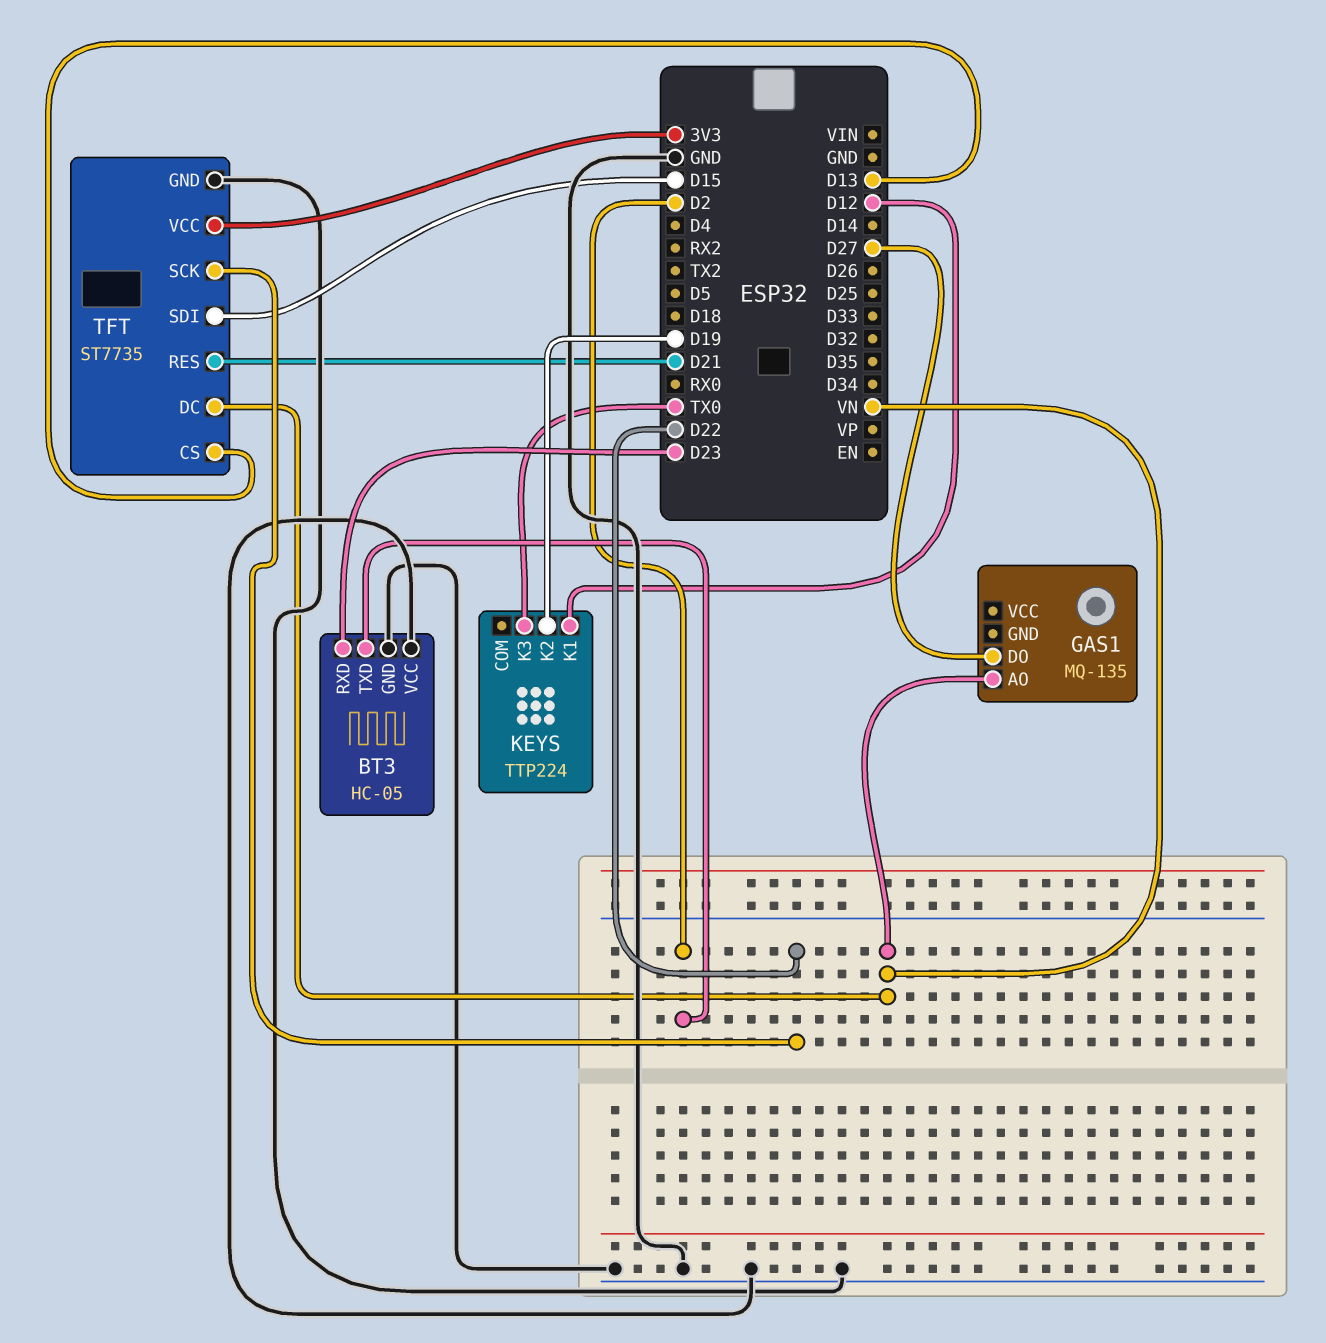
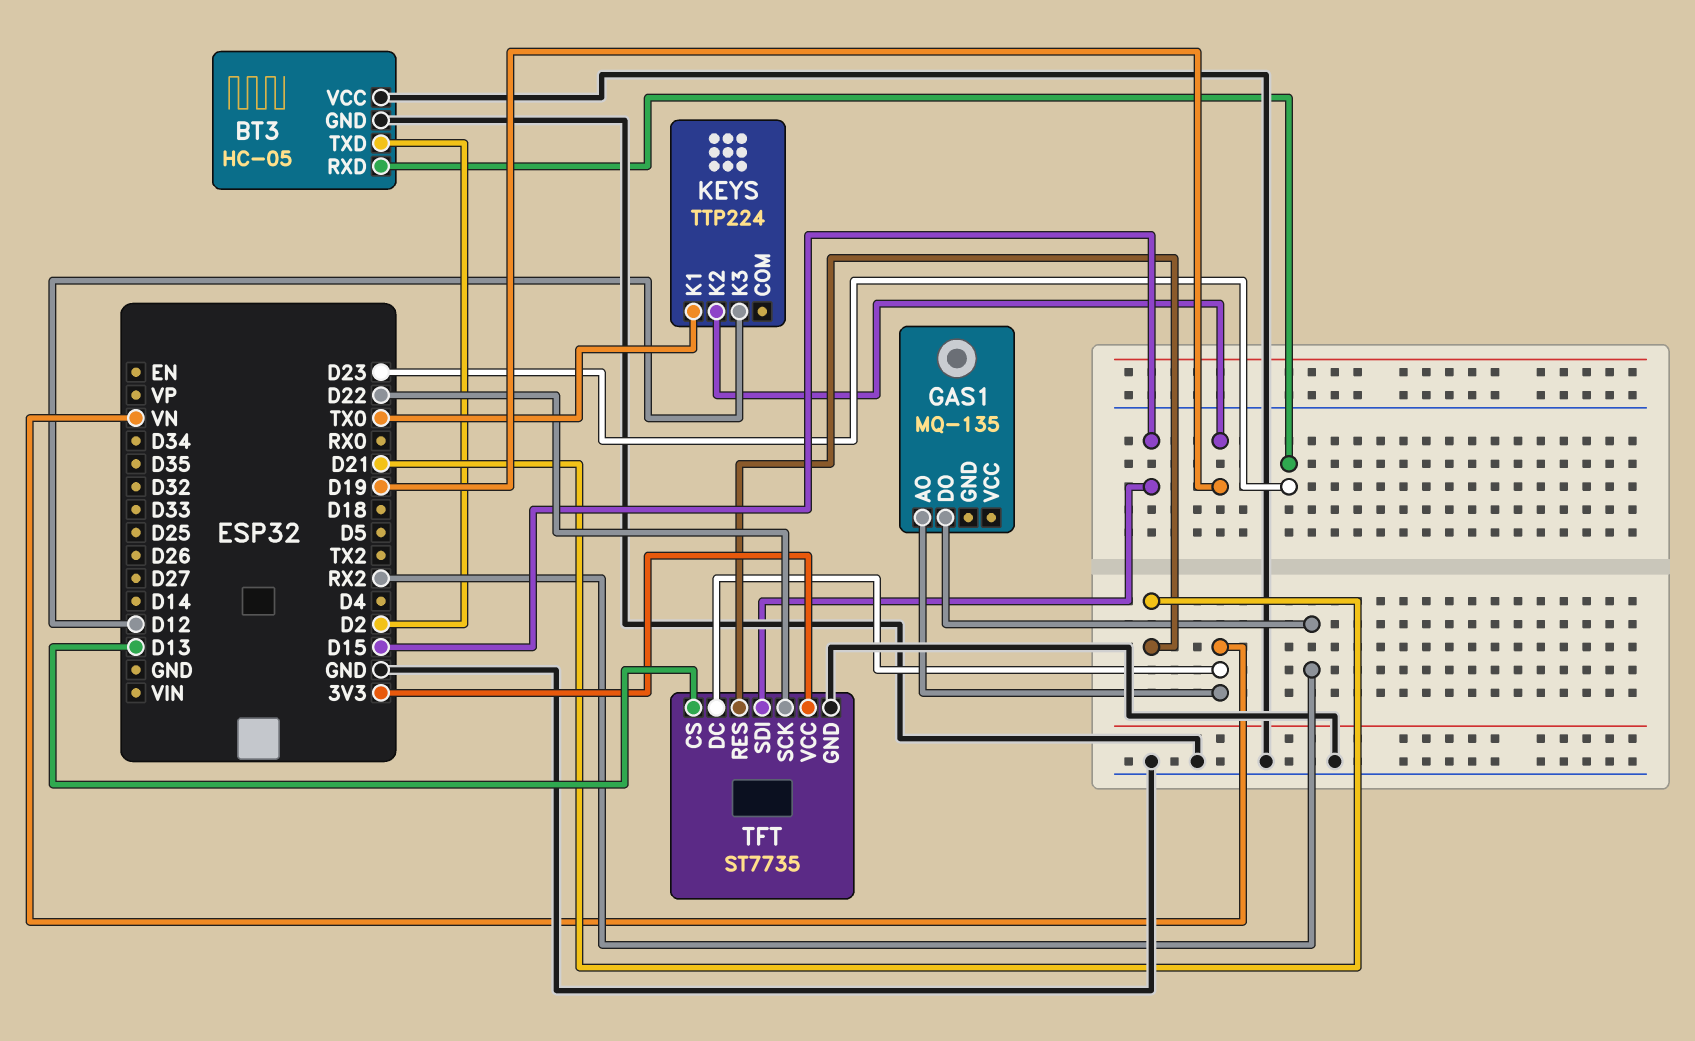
GAS1 pin DO: D27 -> RX2
KEYS pin K1: D12 -> TX0
KEYS pin K3: TX0 -> D12

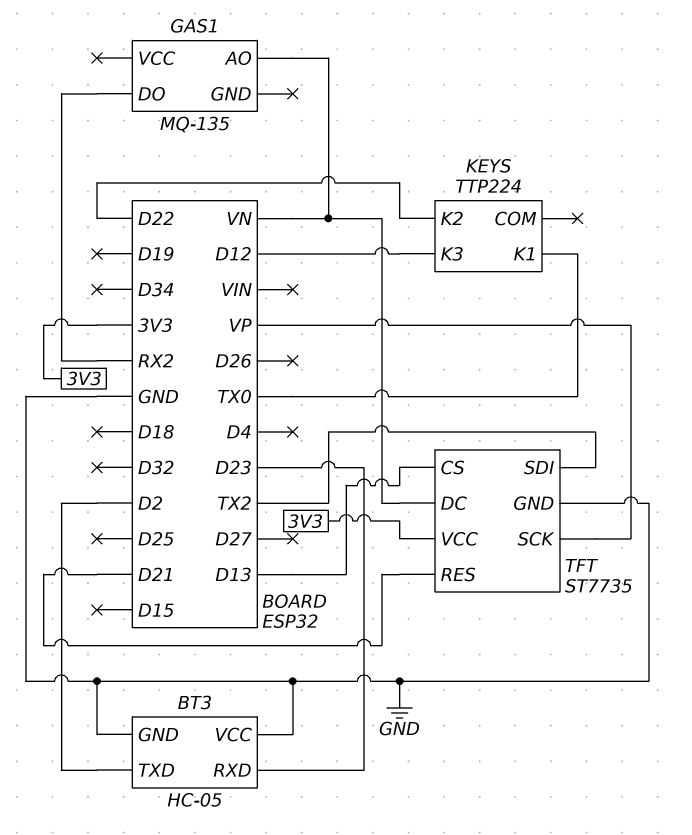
KEYS pin K2: D19 -> D22
TFT pin SCK: D22 -> VP
TFT pin SDI: D15 -> TX2

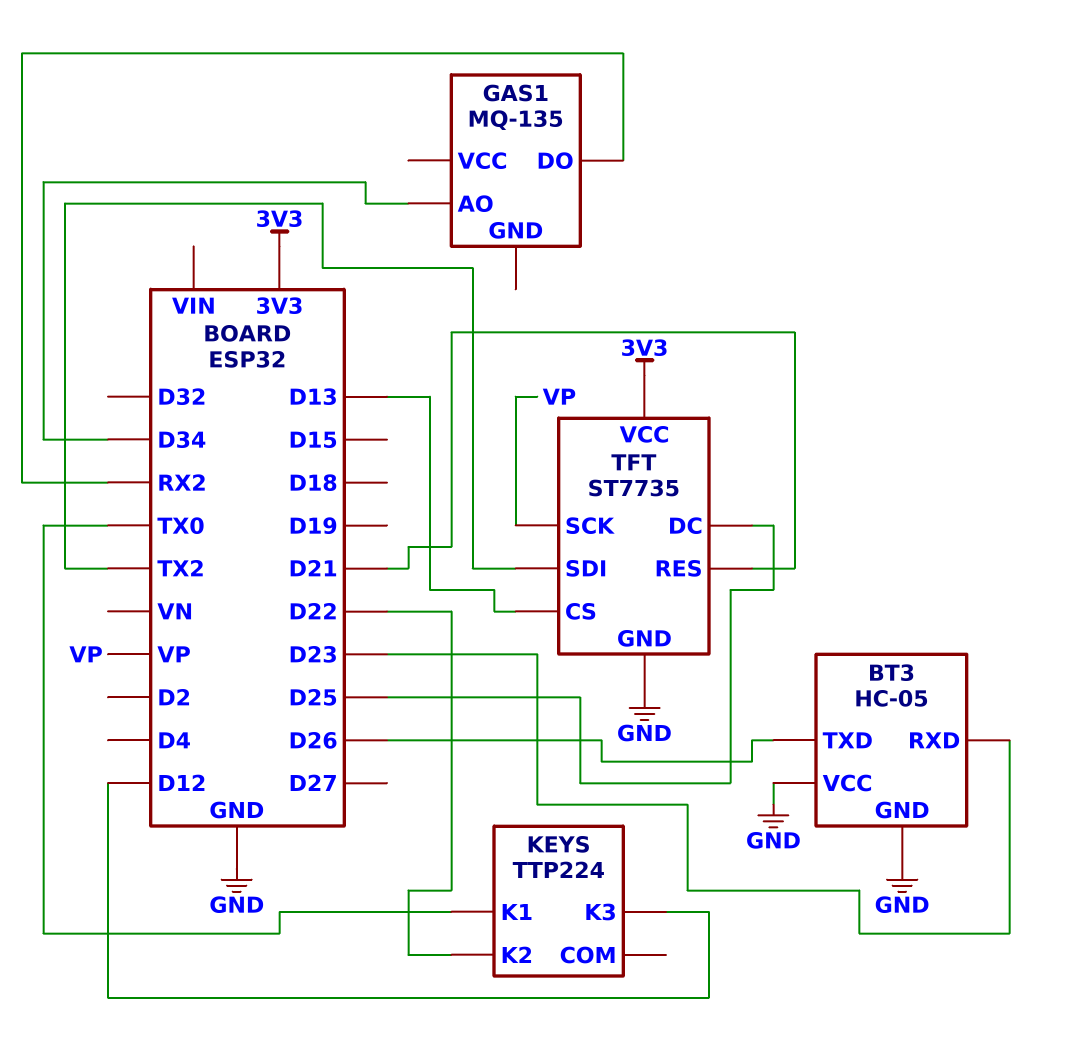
BT3 pin TXD: D2 -> D26
GAS1 pin AO: VN -> D34
TFT pin DC: VN -> D25

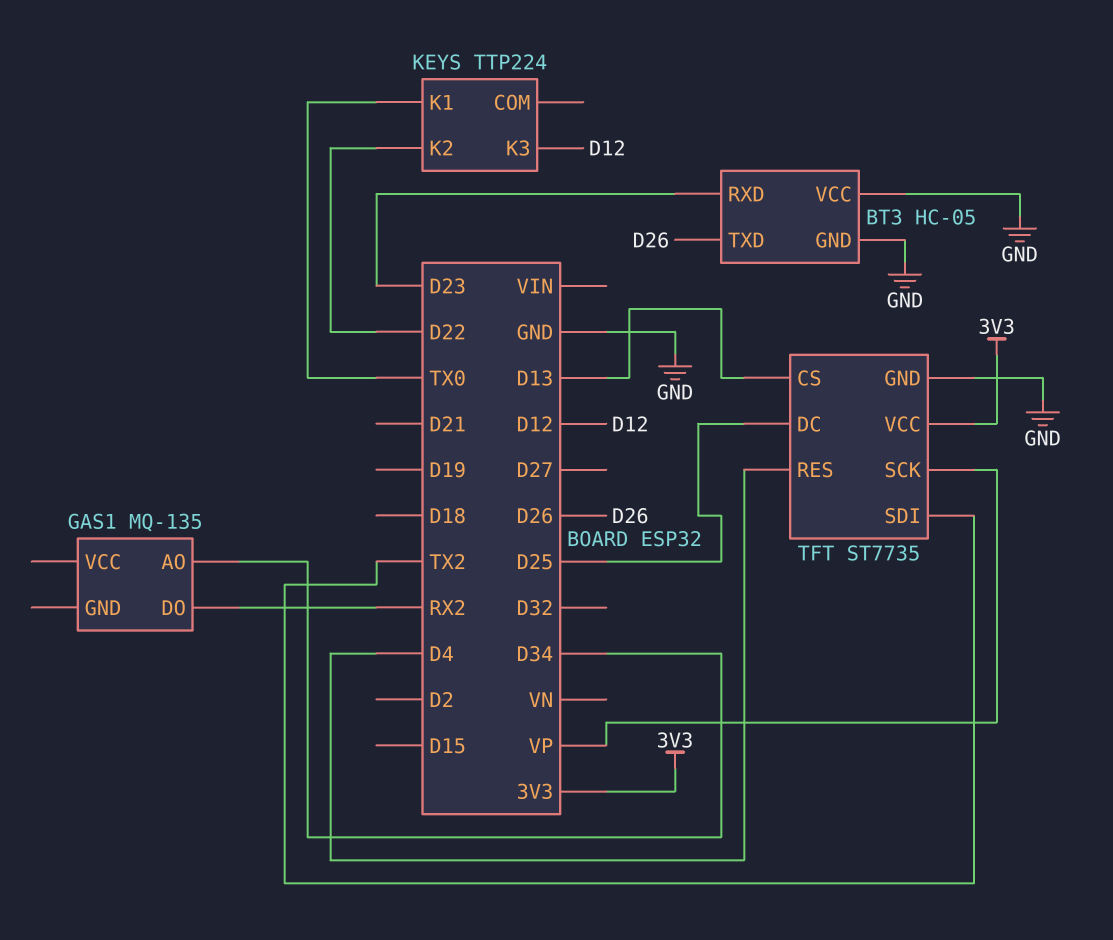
TFT pin RES: D21 -> D4

